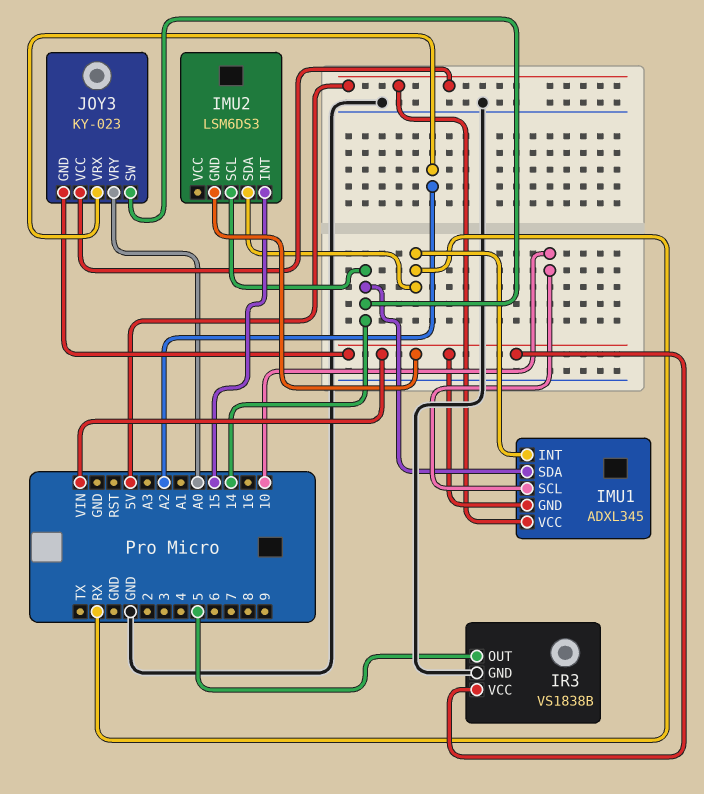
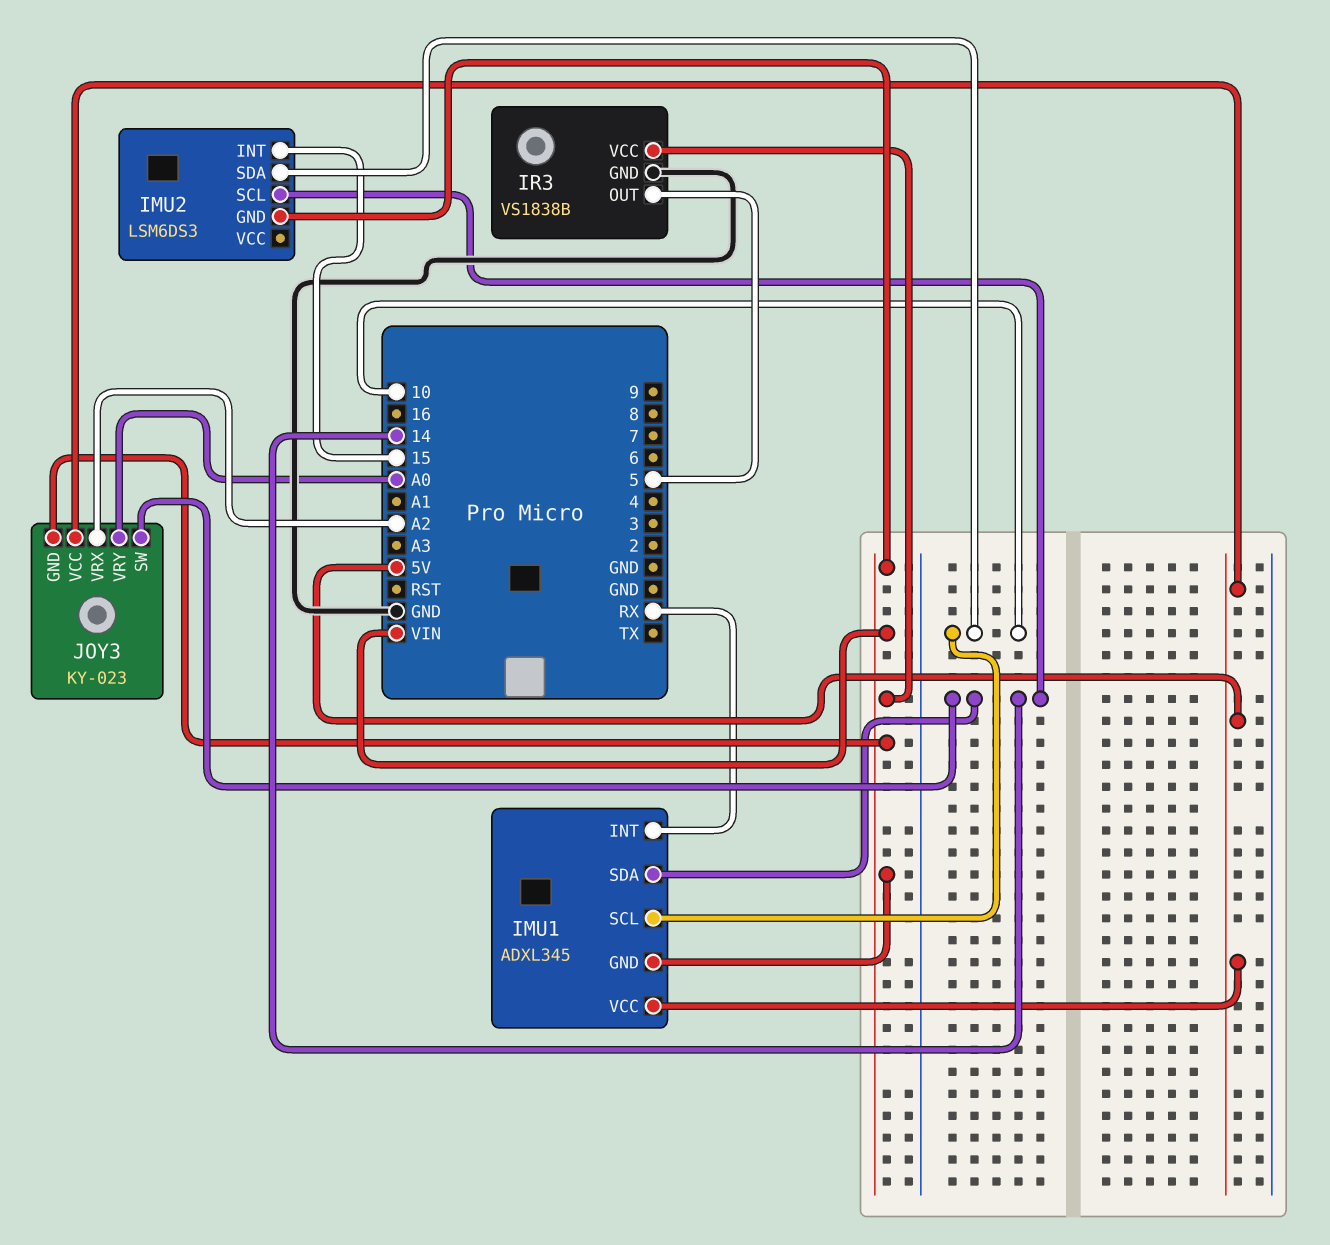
IMU2 pin SDA: RX -> 10

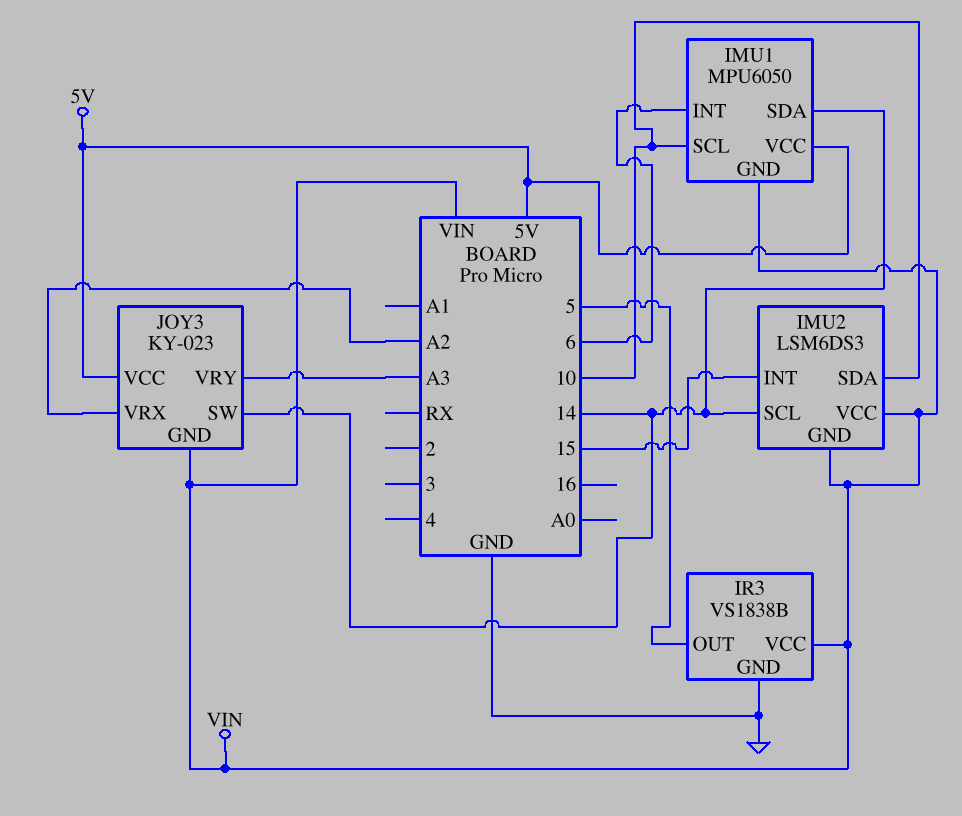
IMU1: ADXL345 -> MPU6050
IMU1 pin INT: RX -> 6
IMU2 pin VCC: none -> VIN
JOY3 pin VRY: A0 -> A3

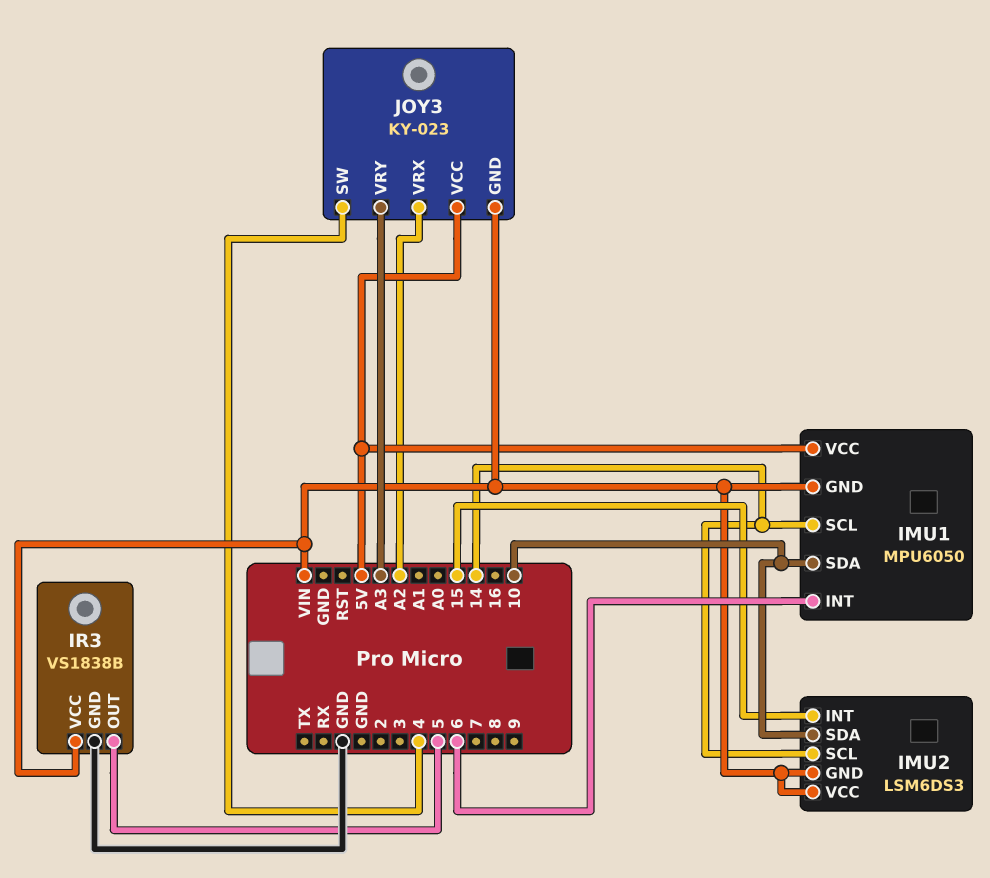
IMU1 pin SCL: 10 -> 14
IMU1 pin SDA: 14 -> 10
JOY3 pin SW: 14 -> 4

